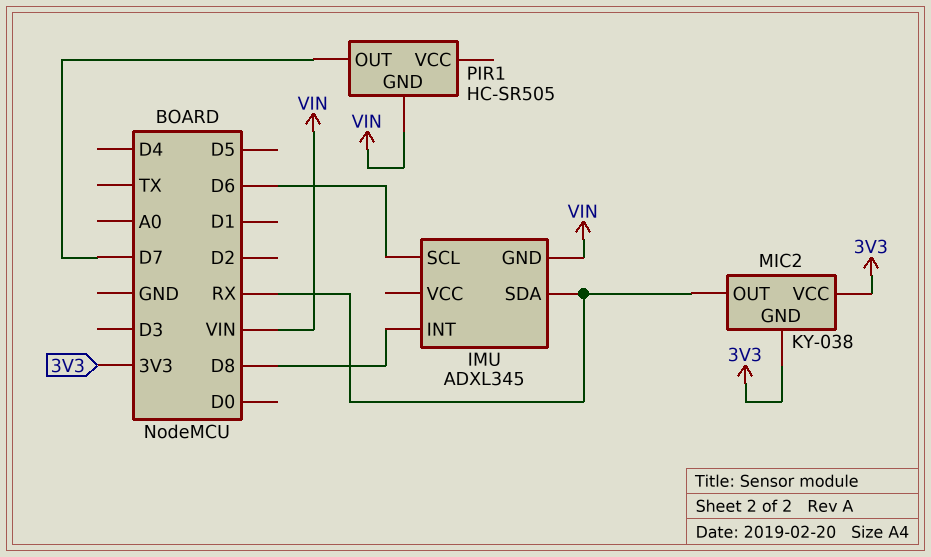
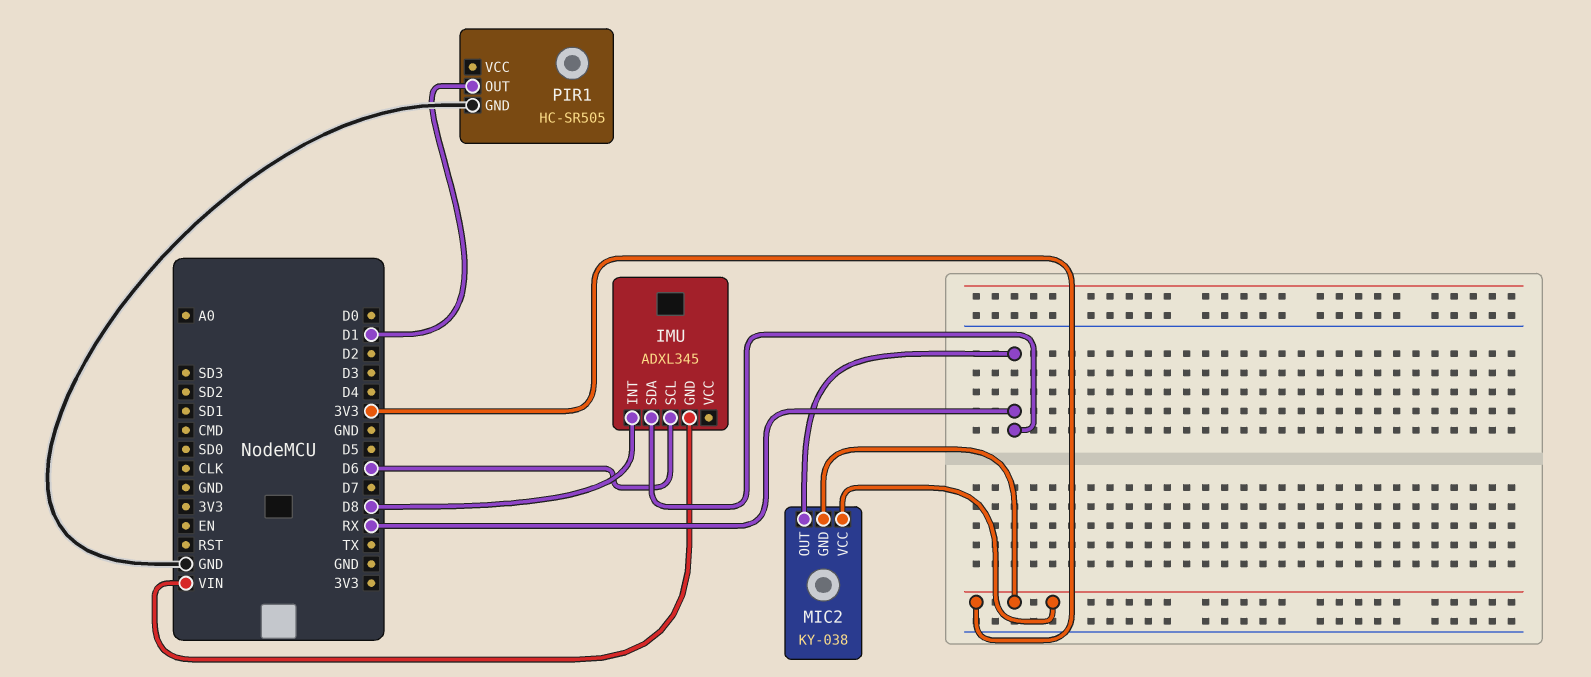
PIR1 pin GND: VIN -> GND
PIR1 pin OUT: D7 -> D1

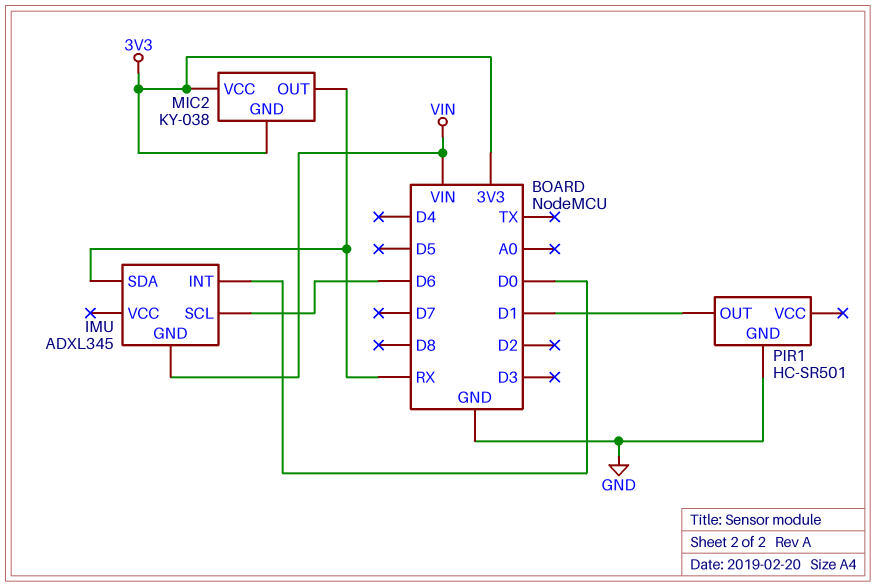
IMU pin INT: D8 -> D0
PIR1: HC-SR505 -> HC-SR501

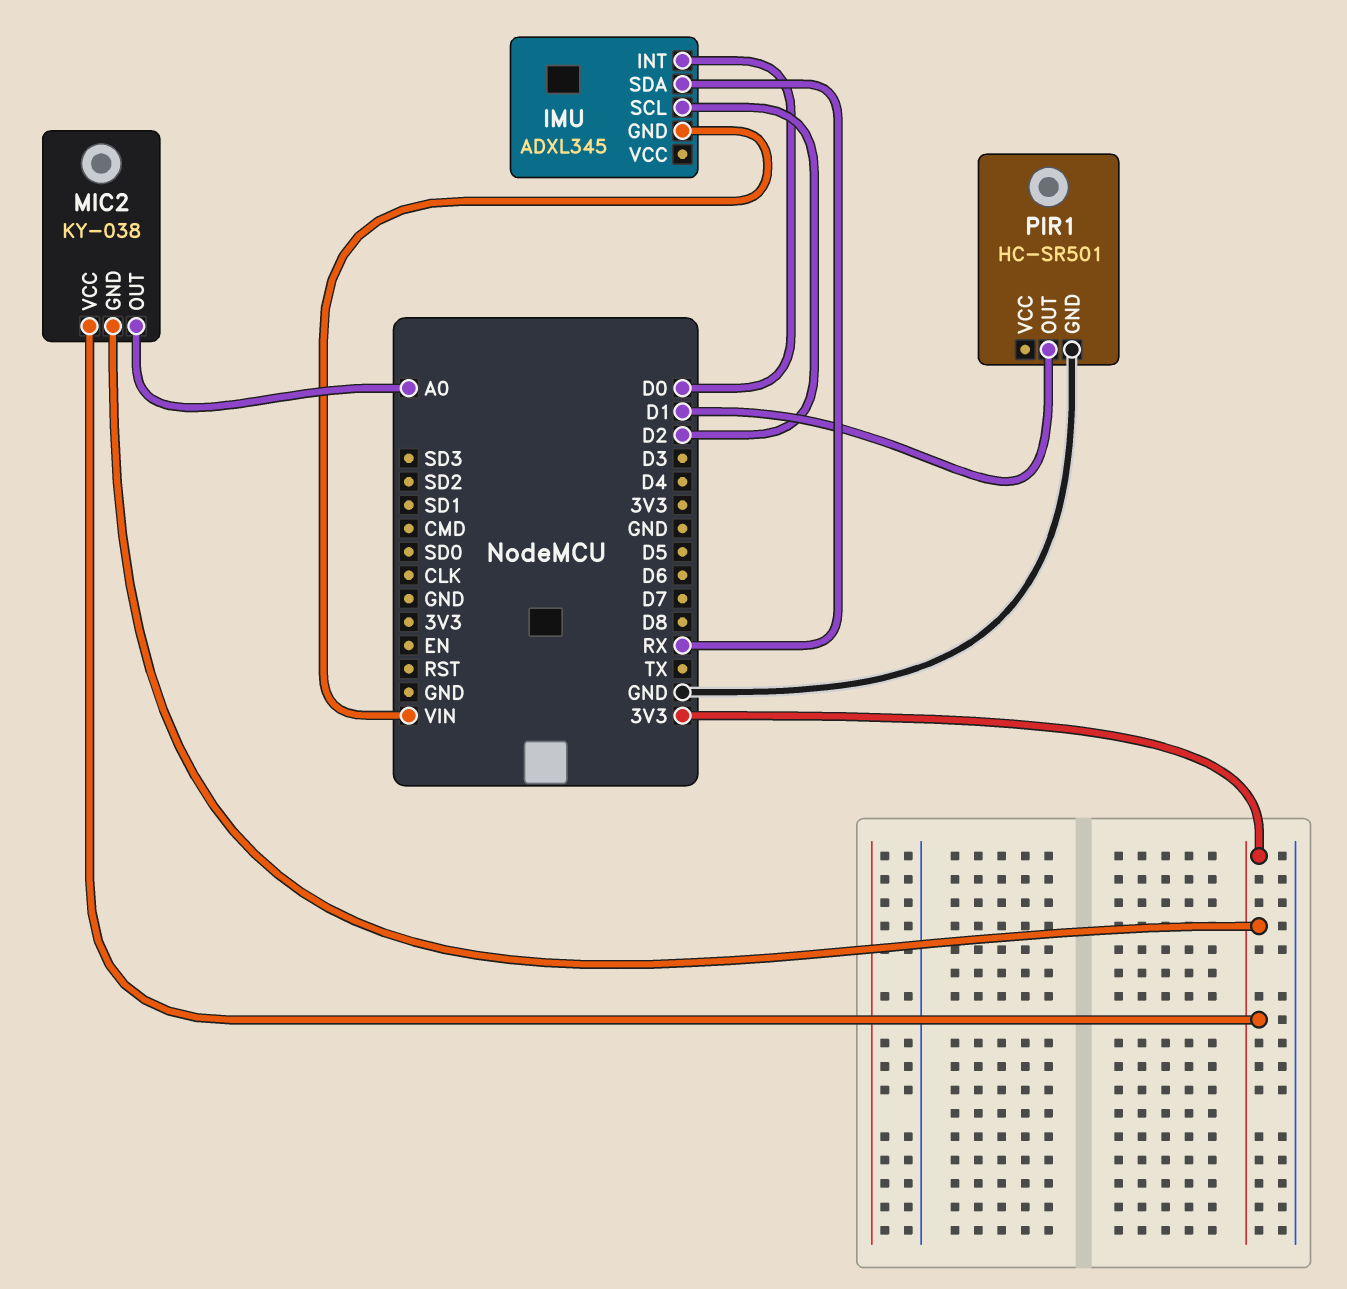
IMU pin SCL: D6 -> D2
MIC2 pin OUT: RX -> A0

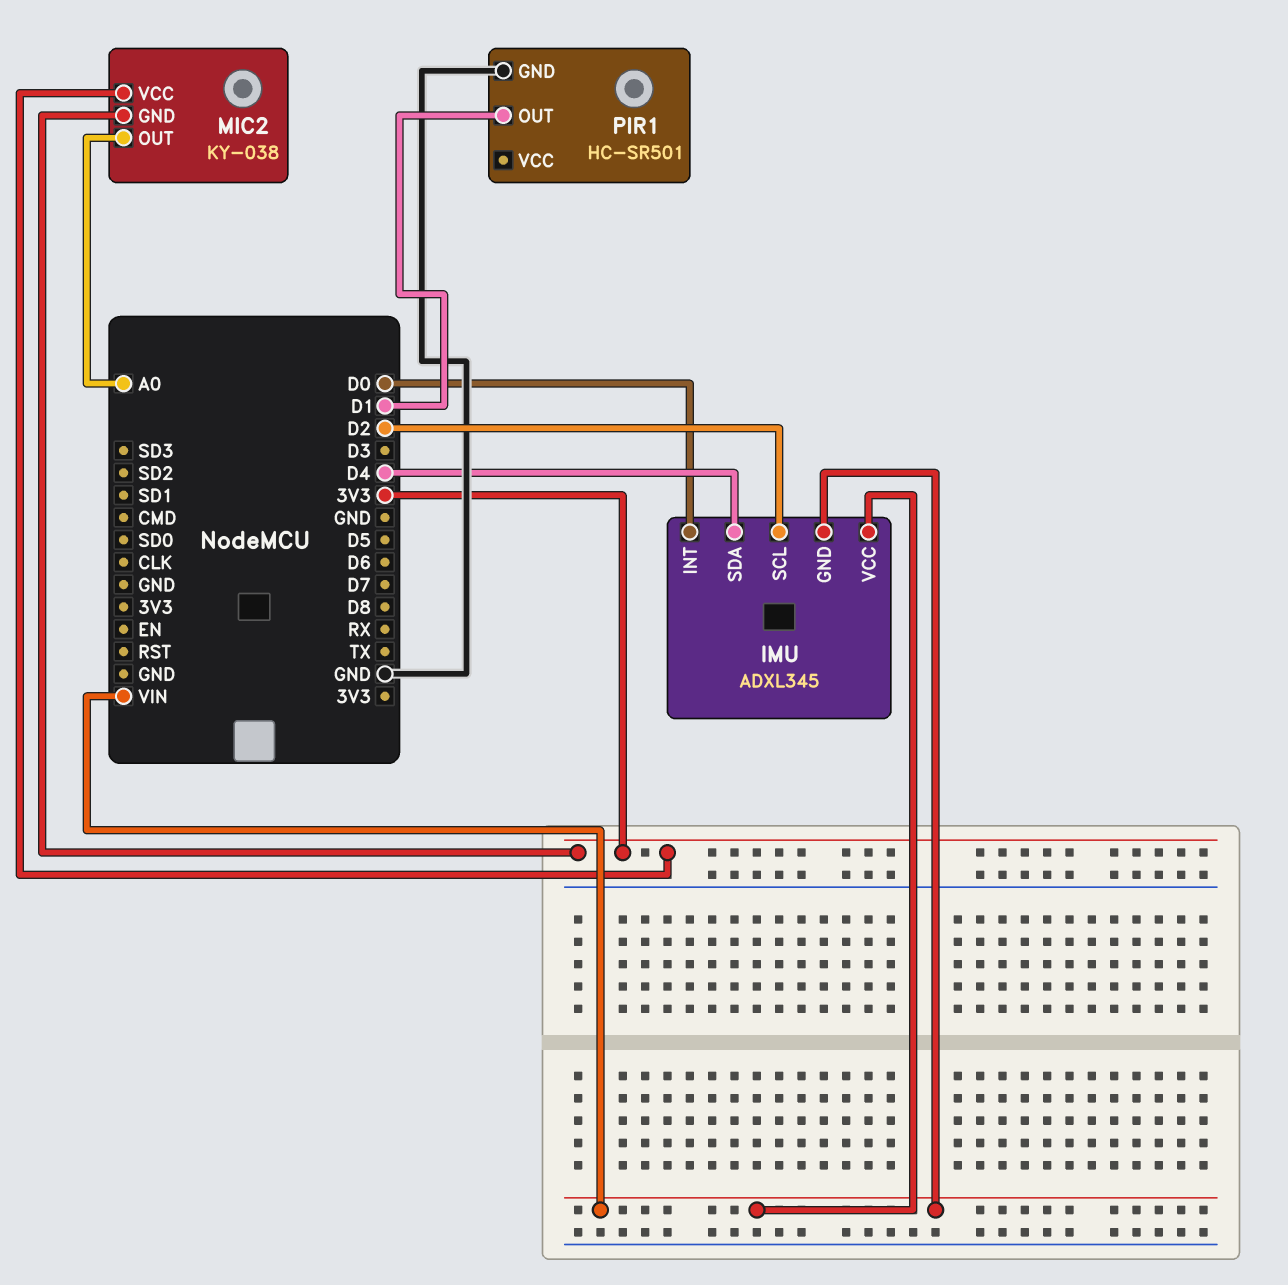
IMU pin SDA: RX -> D4
IMU pin VCC: none -> VIN

